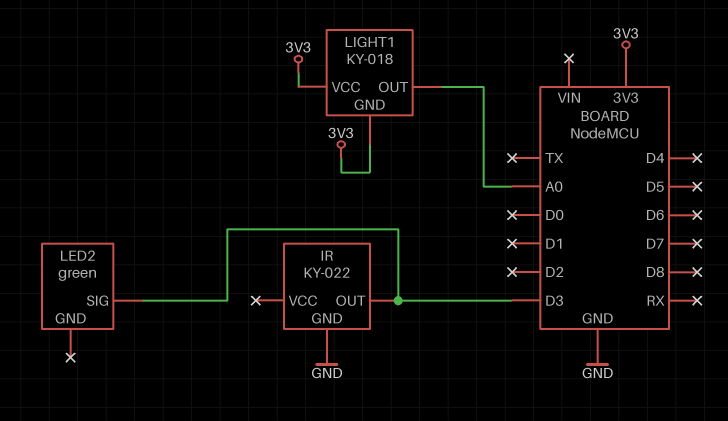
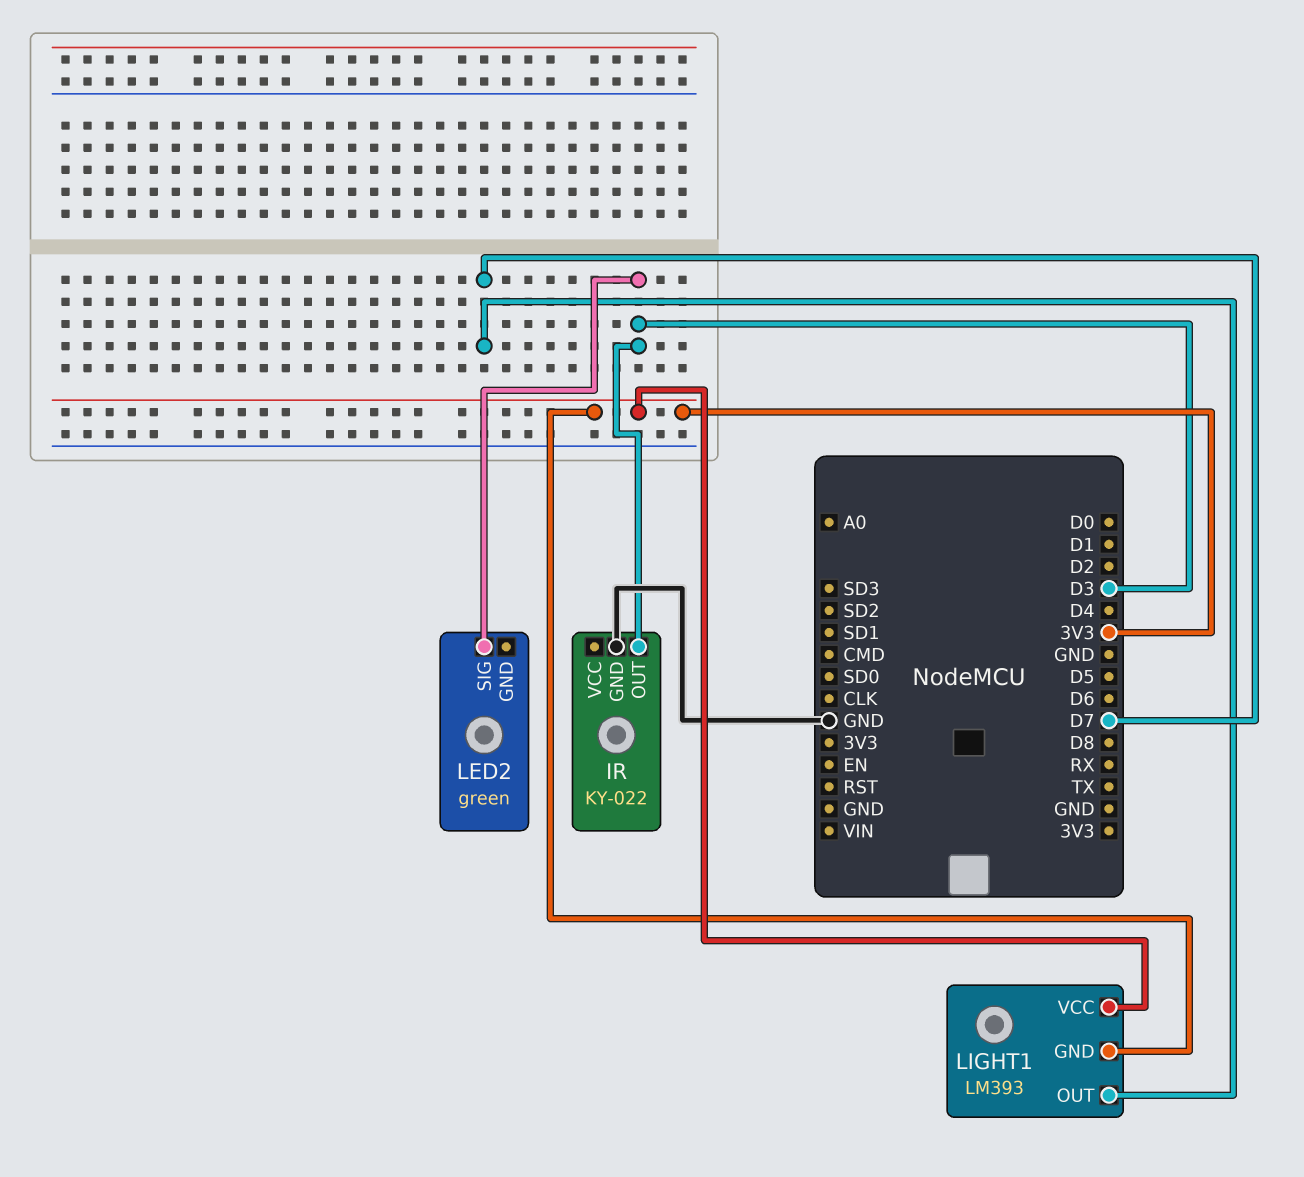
LIGHT1: KY-018 -> LM393
LIGHT1 pin OUT: A0 -> D7

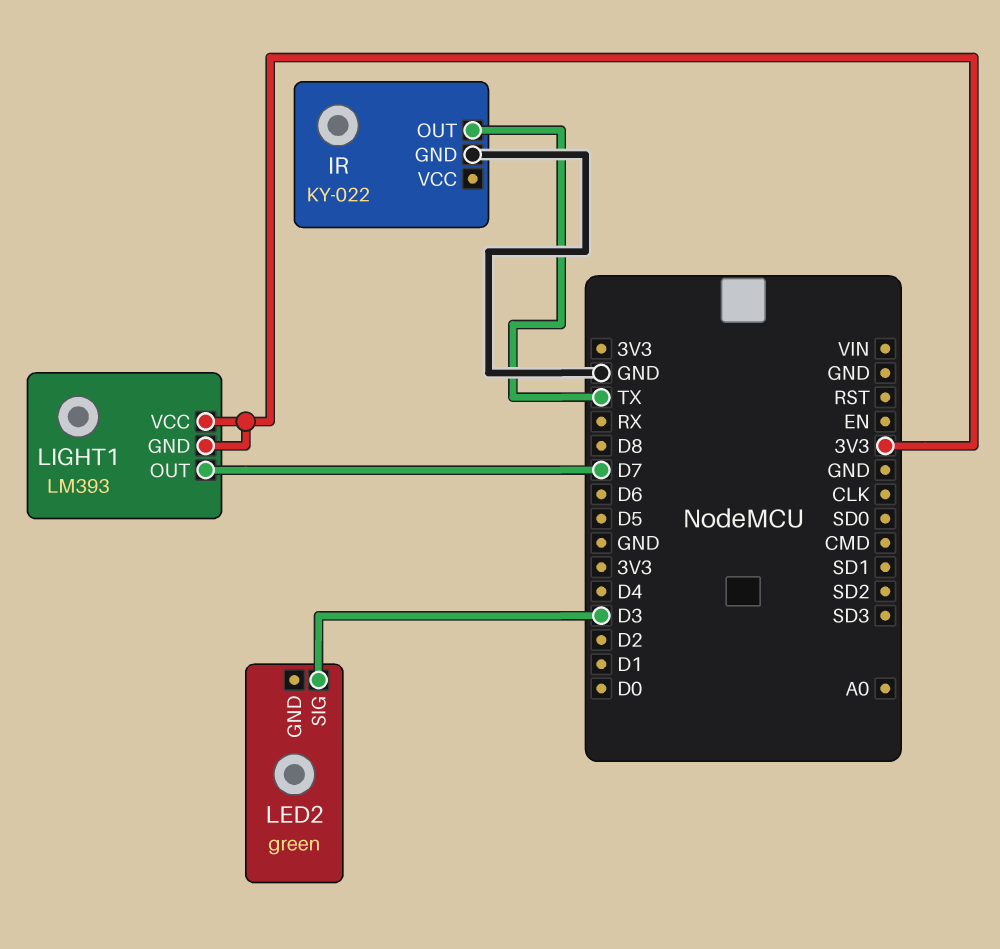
IR pin OUT: D3 -> TX

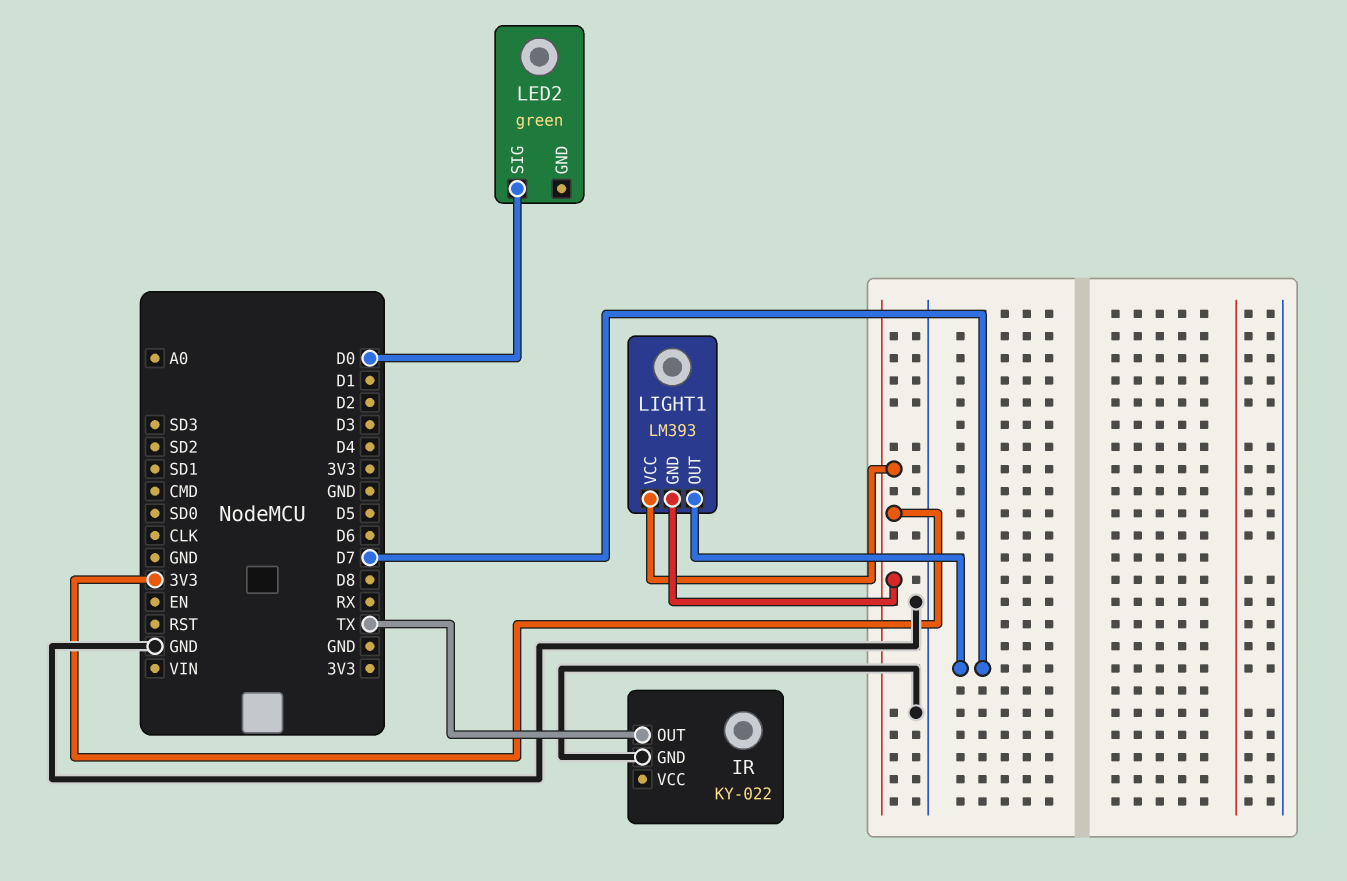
LED2 pin SIG: D3 -> D0

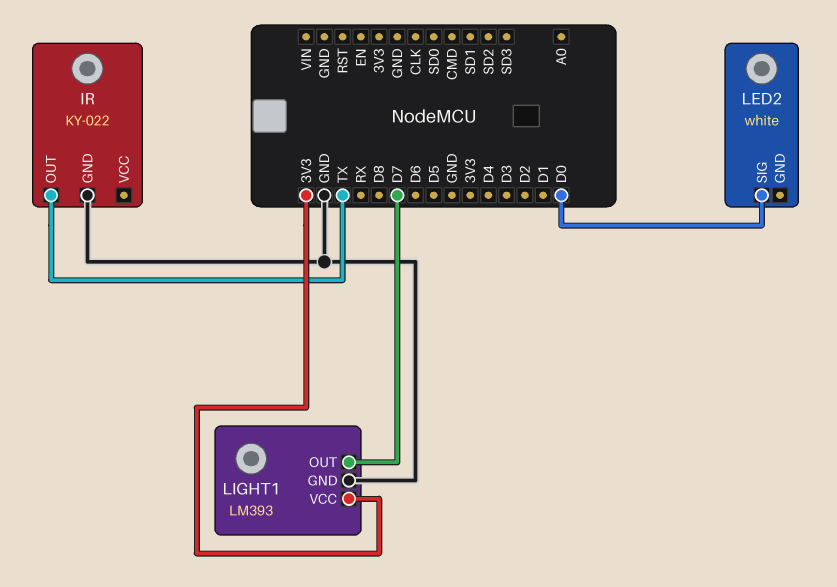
LED2: green -> white
LIGHT1 pin GND: 3V3 -> GND

